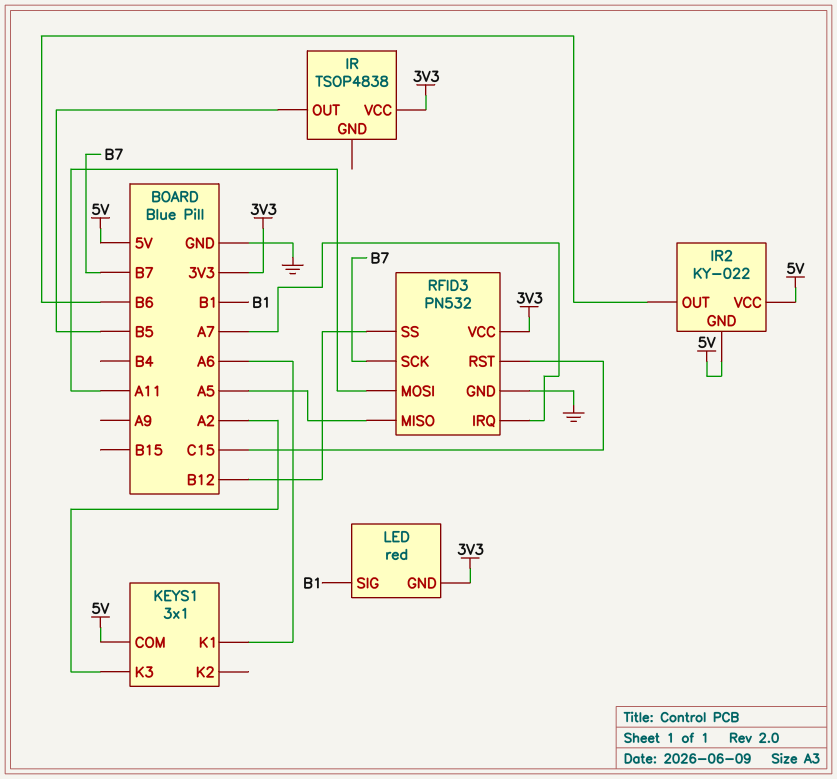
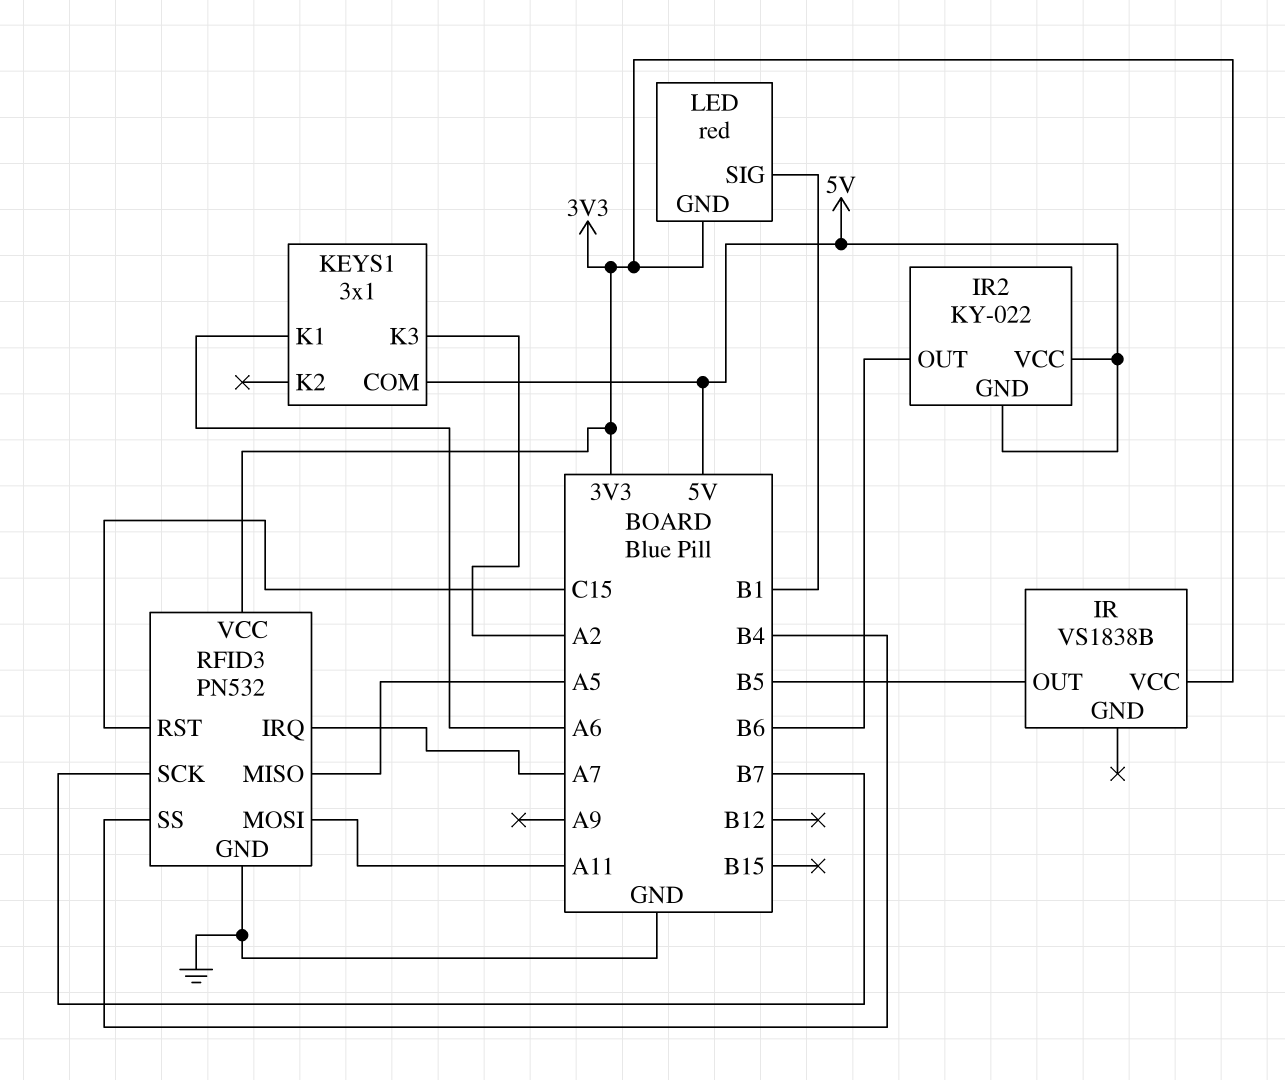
IR: TSOP4838 -> VS1838B
RFID3 pin SS: B12 -> B4

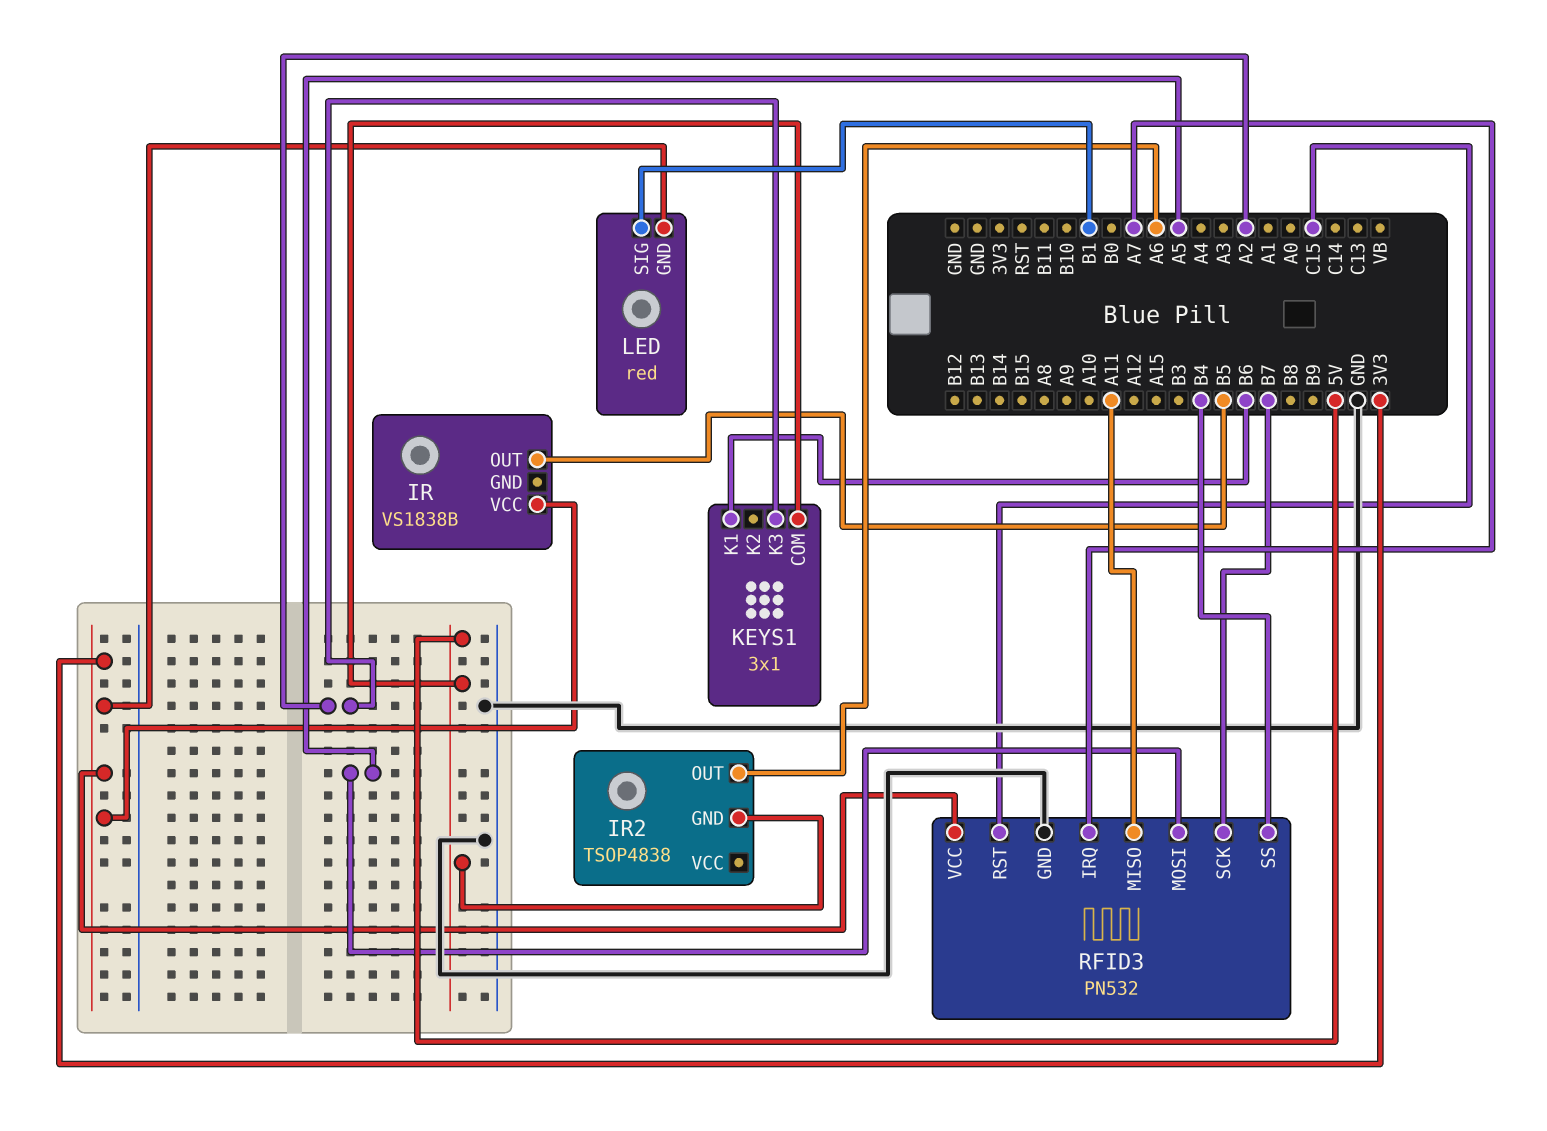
IR2: KY-022 -> TSOP4838
IR2 pin OUT: B6 -> A6
IR2 pin VCC: 5V -> none
KEYS1 pin K1: A6 -> B6
RFID3 pin MISO: A5 -> A11
RFID3 pin MOSI: A11 -> A5

